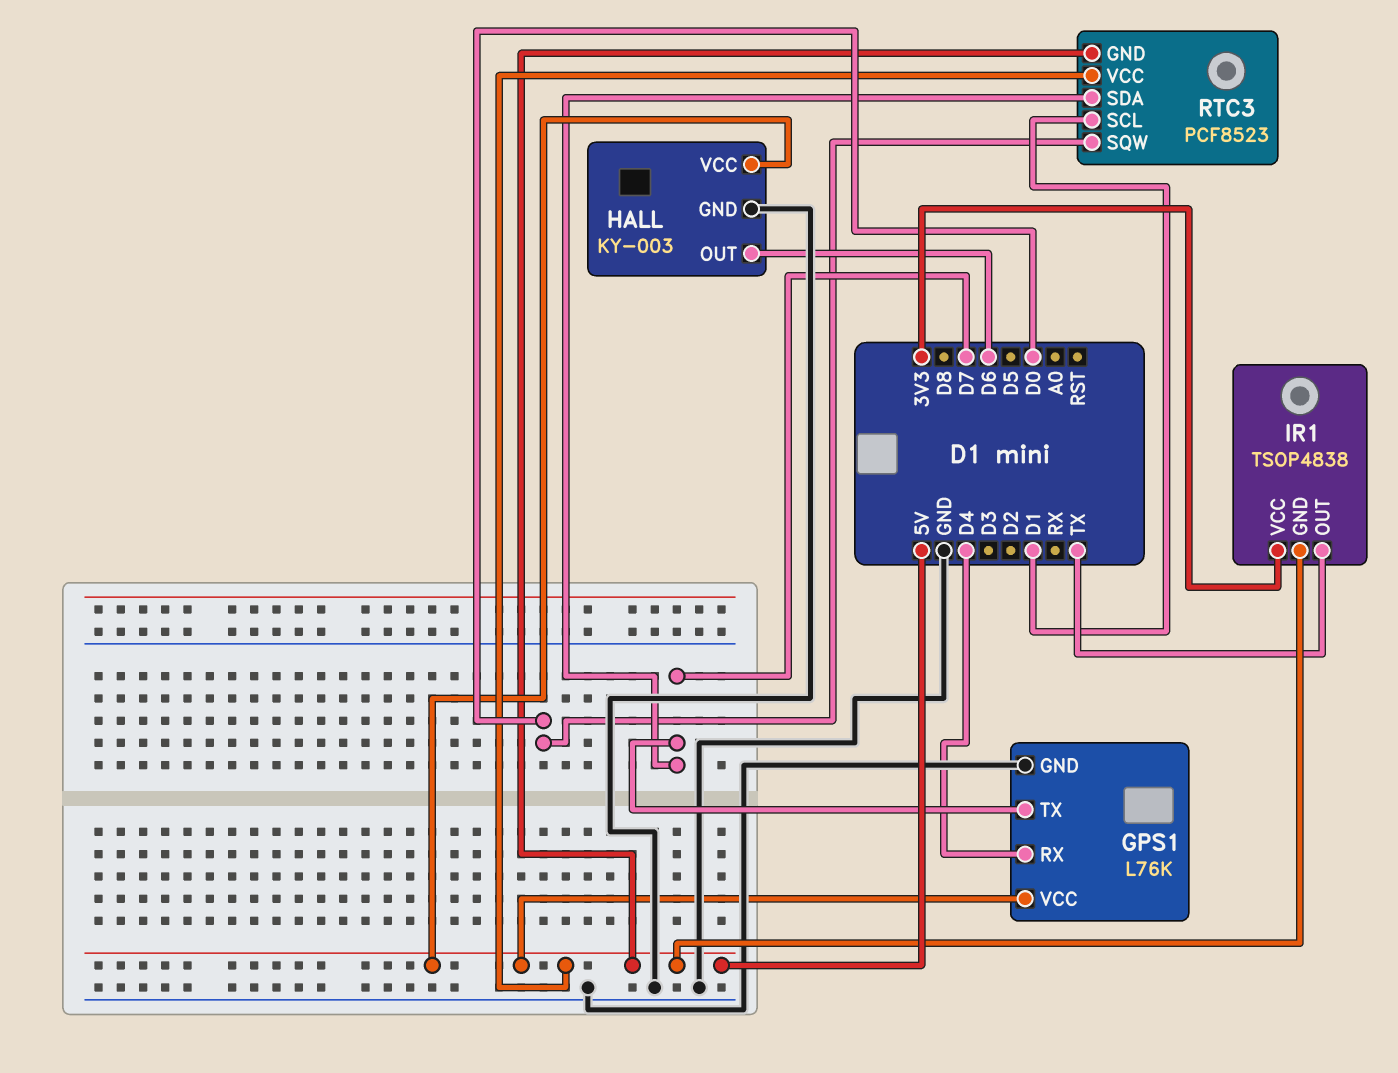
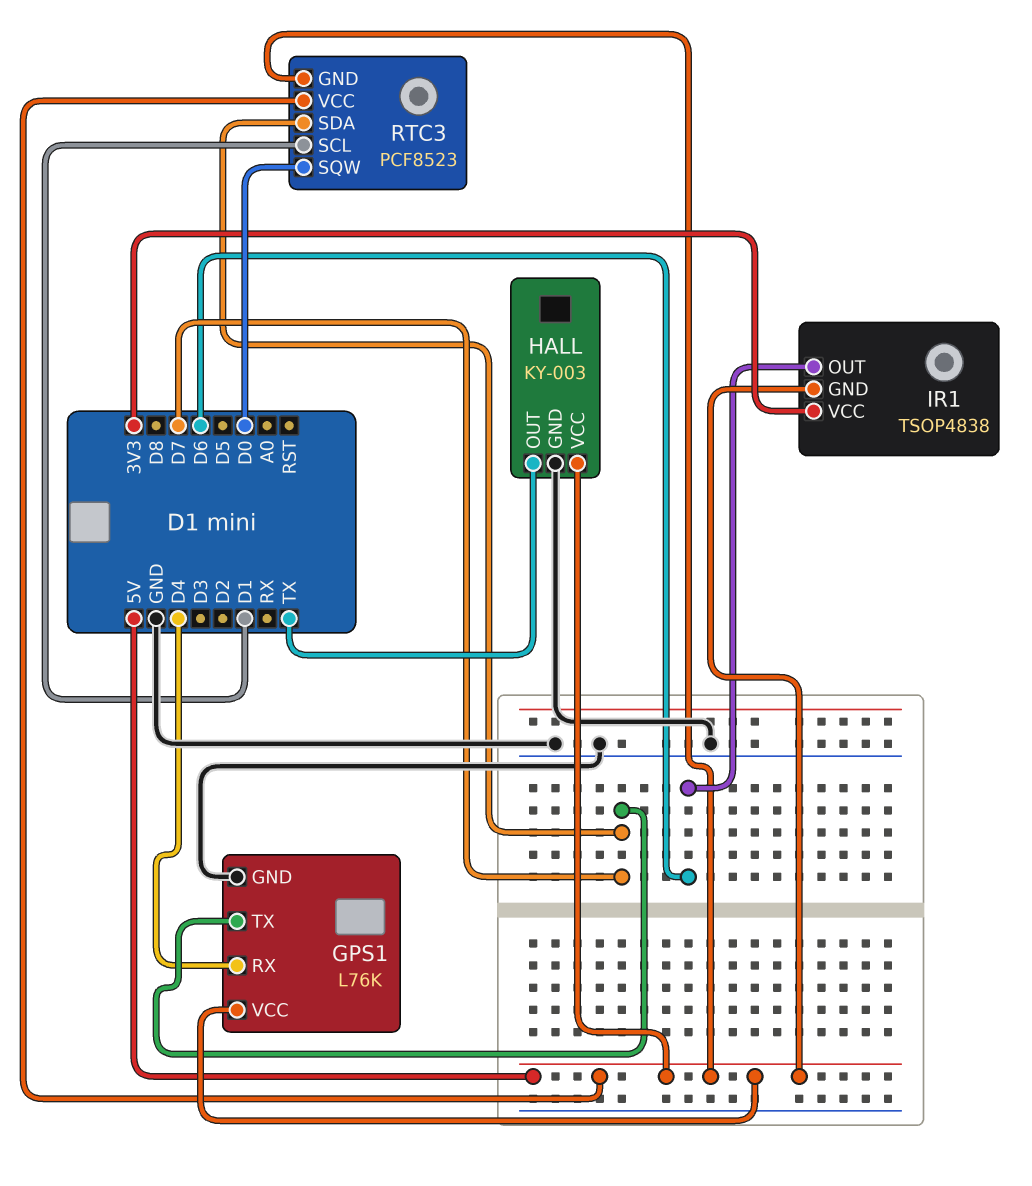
HALL pin OUT: D6 -> TX
IR1 pin OUT: TX -> D6

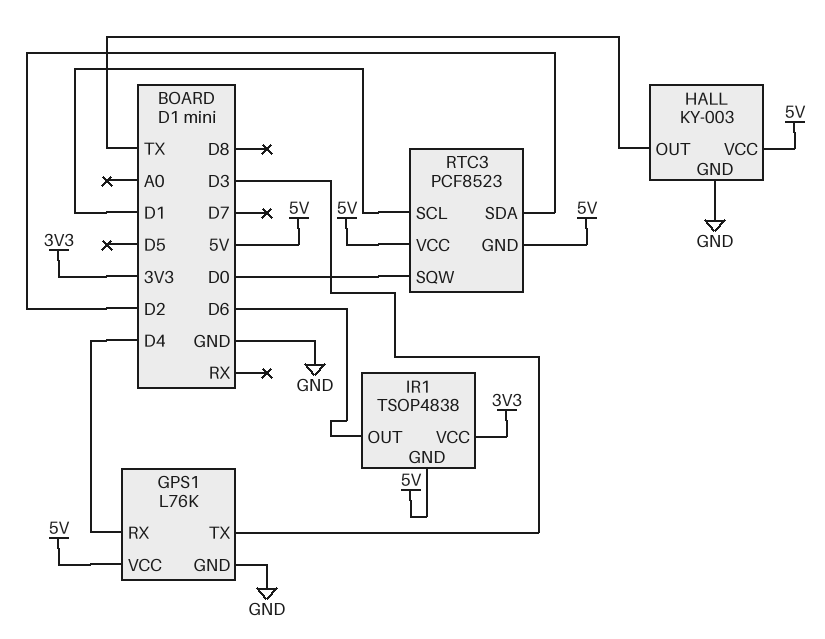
GPS1 pin TX: D7 -> D3
RTC3 pin SDA: D7 -> D2

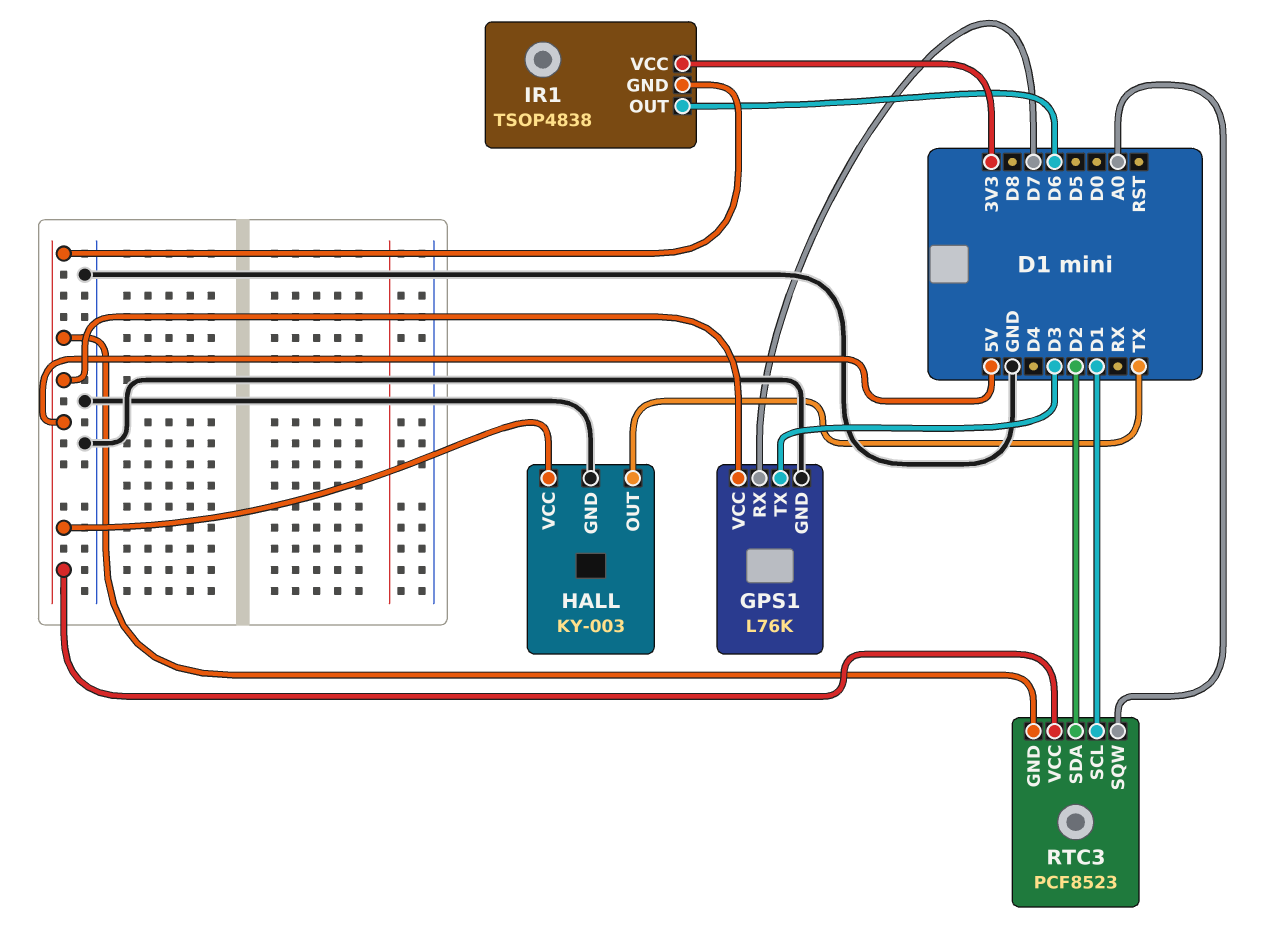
GPS1 pin RX: D4 -> D7
RTC3 pin SQW: D0 -> A0

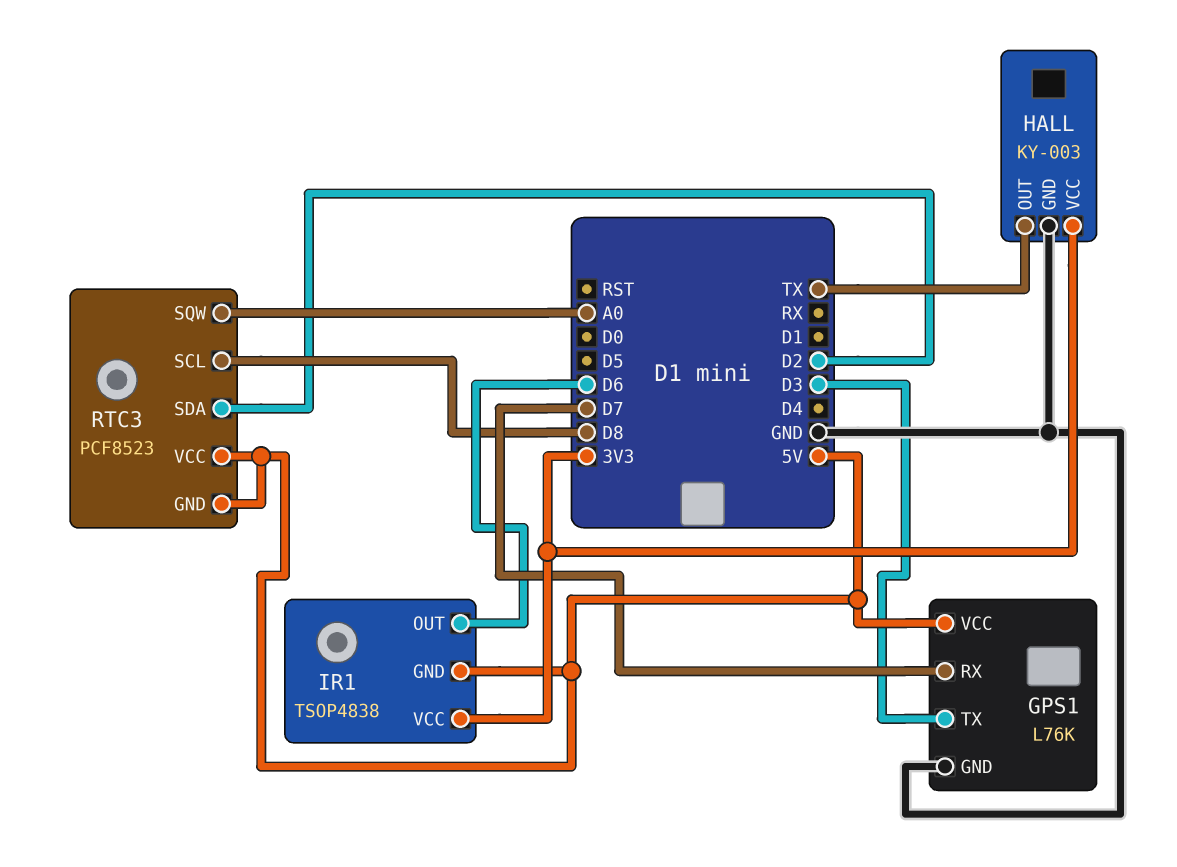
HALL pin VCC: 5V -> 3V3
RTC3 pin SCL: D1 -> D8

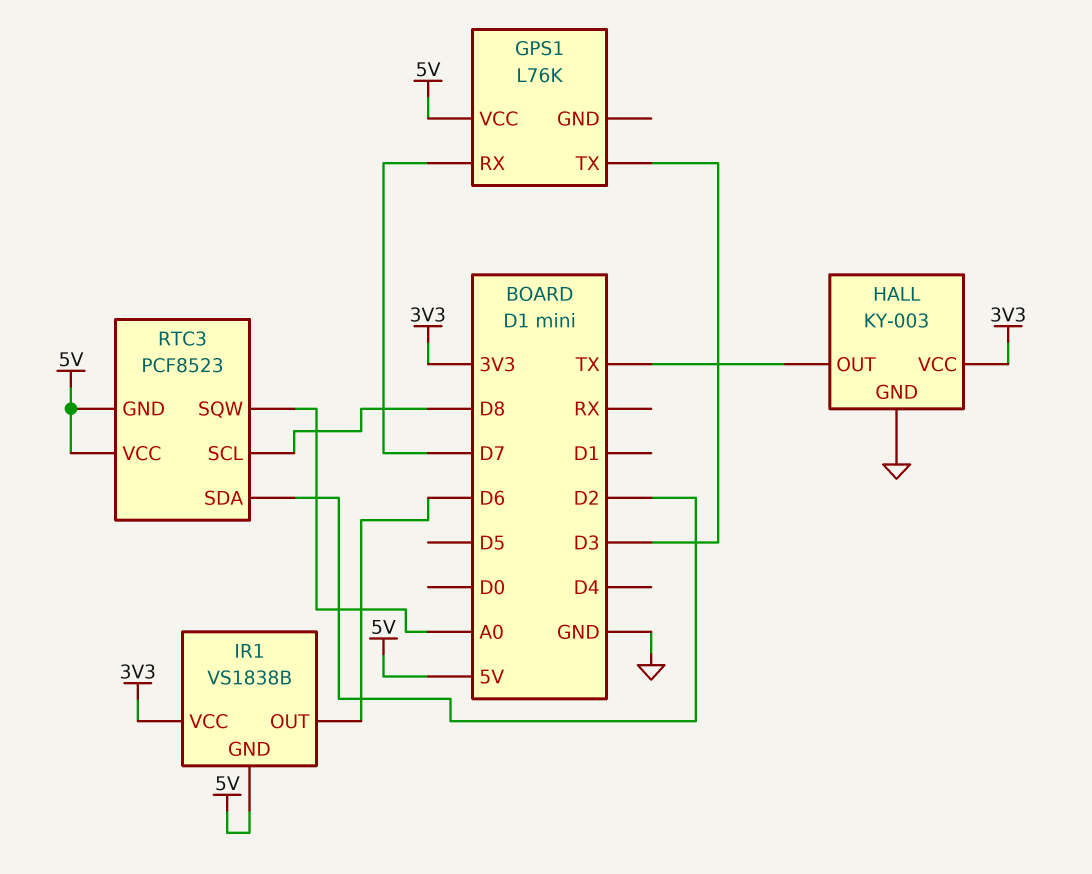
GPS1 pin GND: GND -> none
IR1: TSOP4838 -> VS1838B

